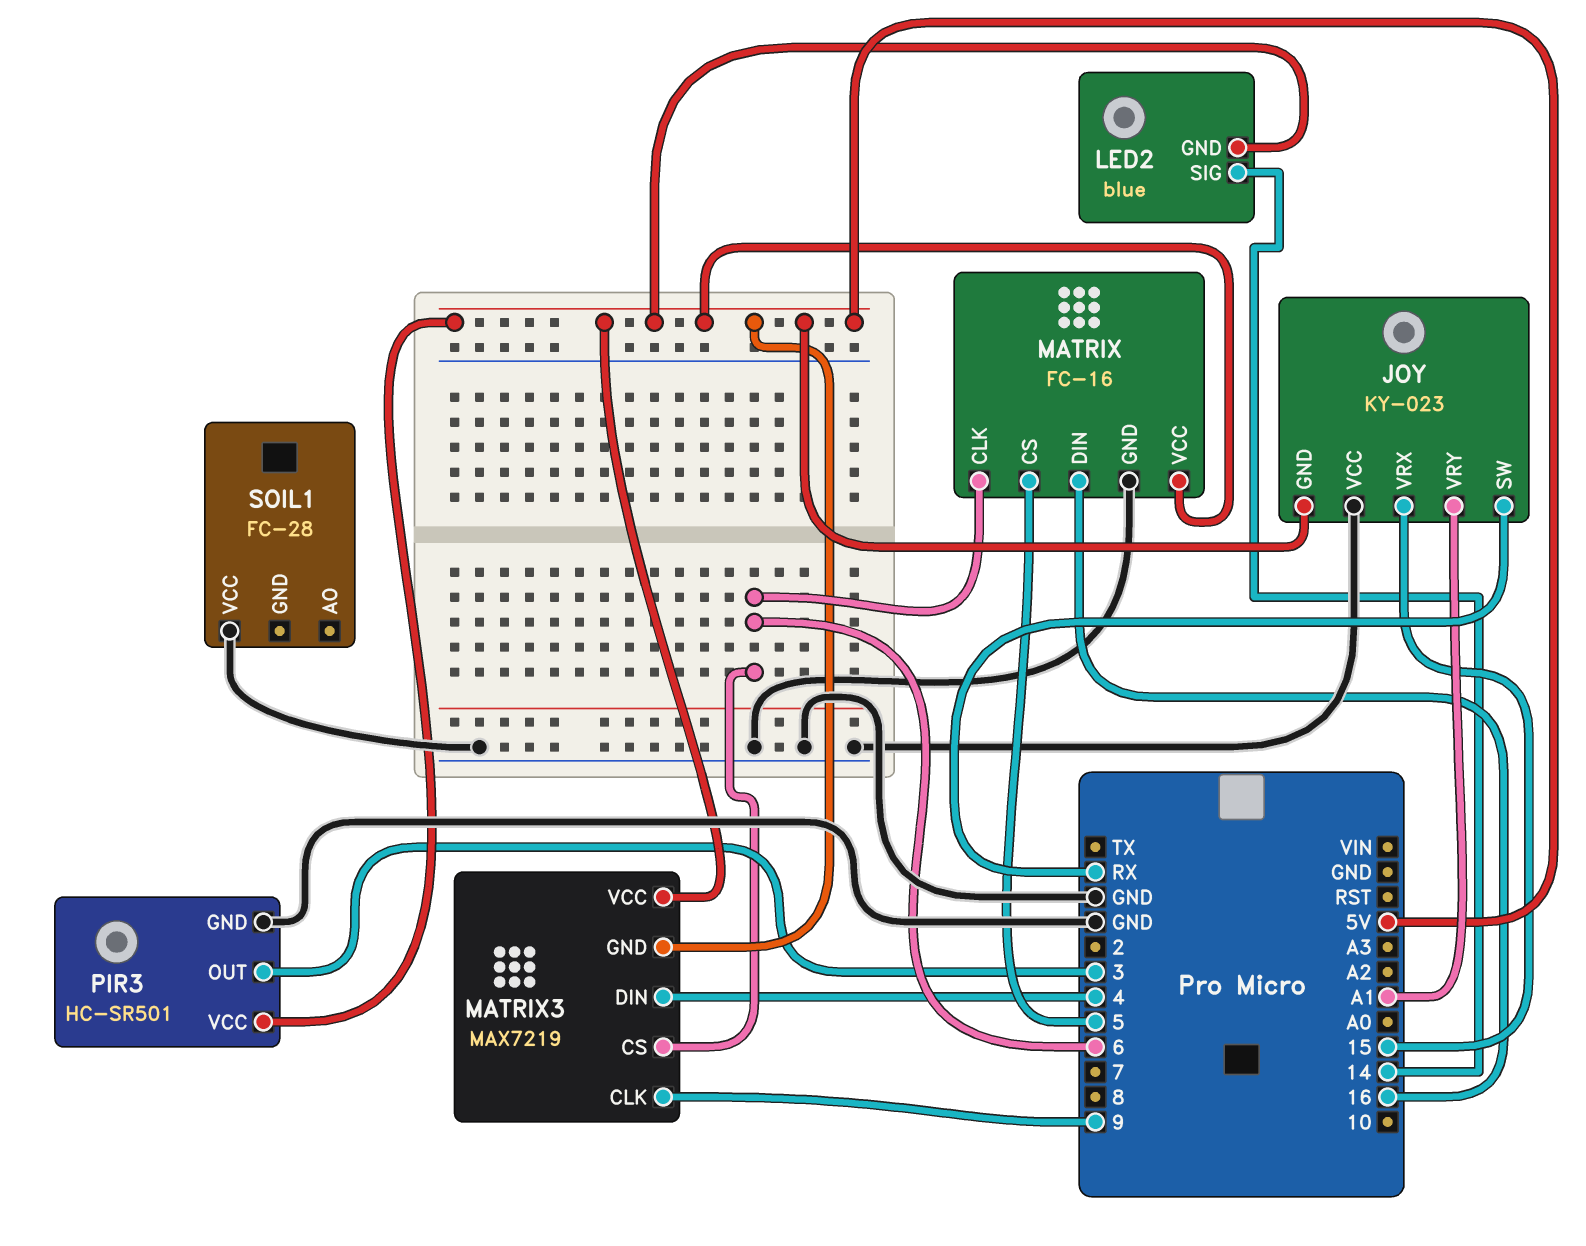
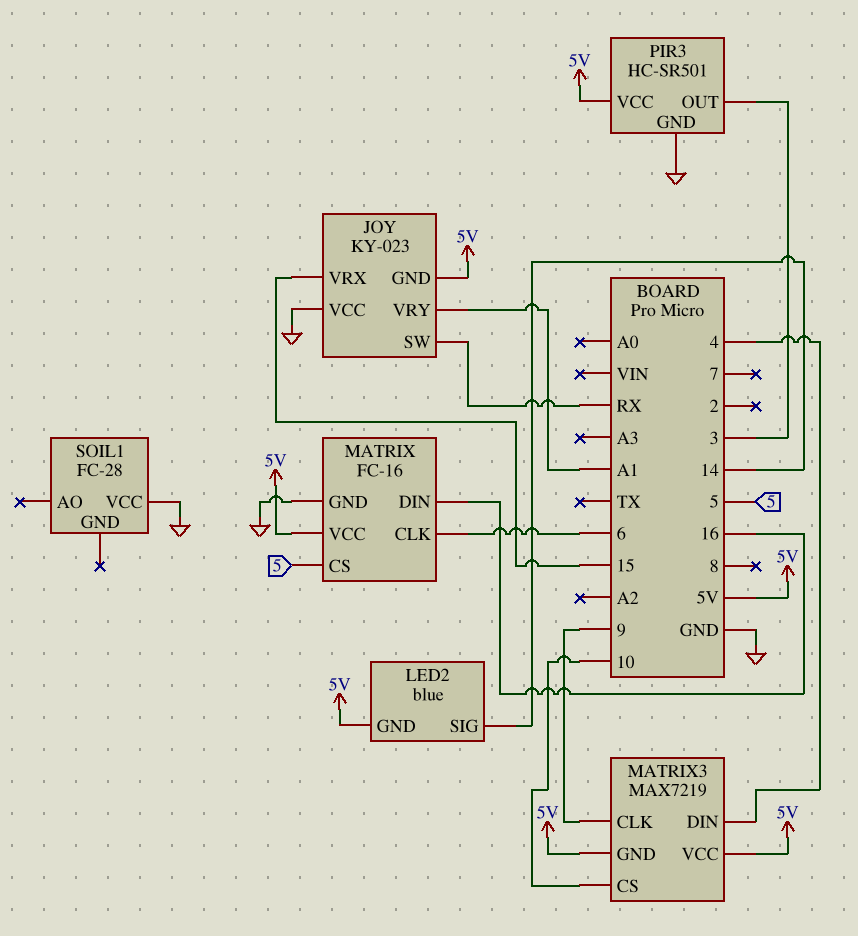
MATRIX3 pin CS: 6 -> 10

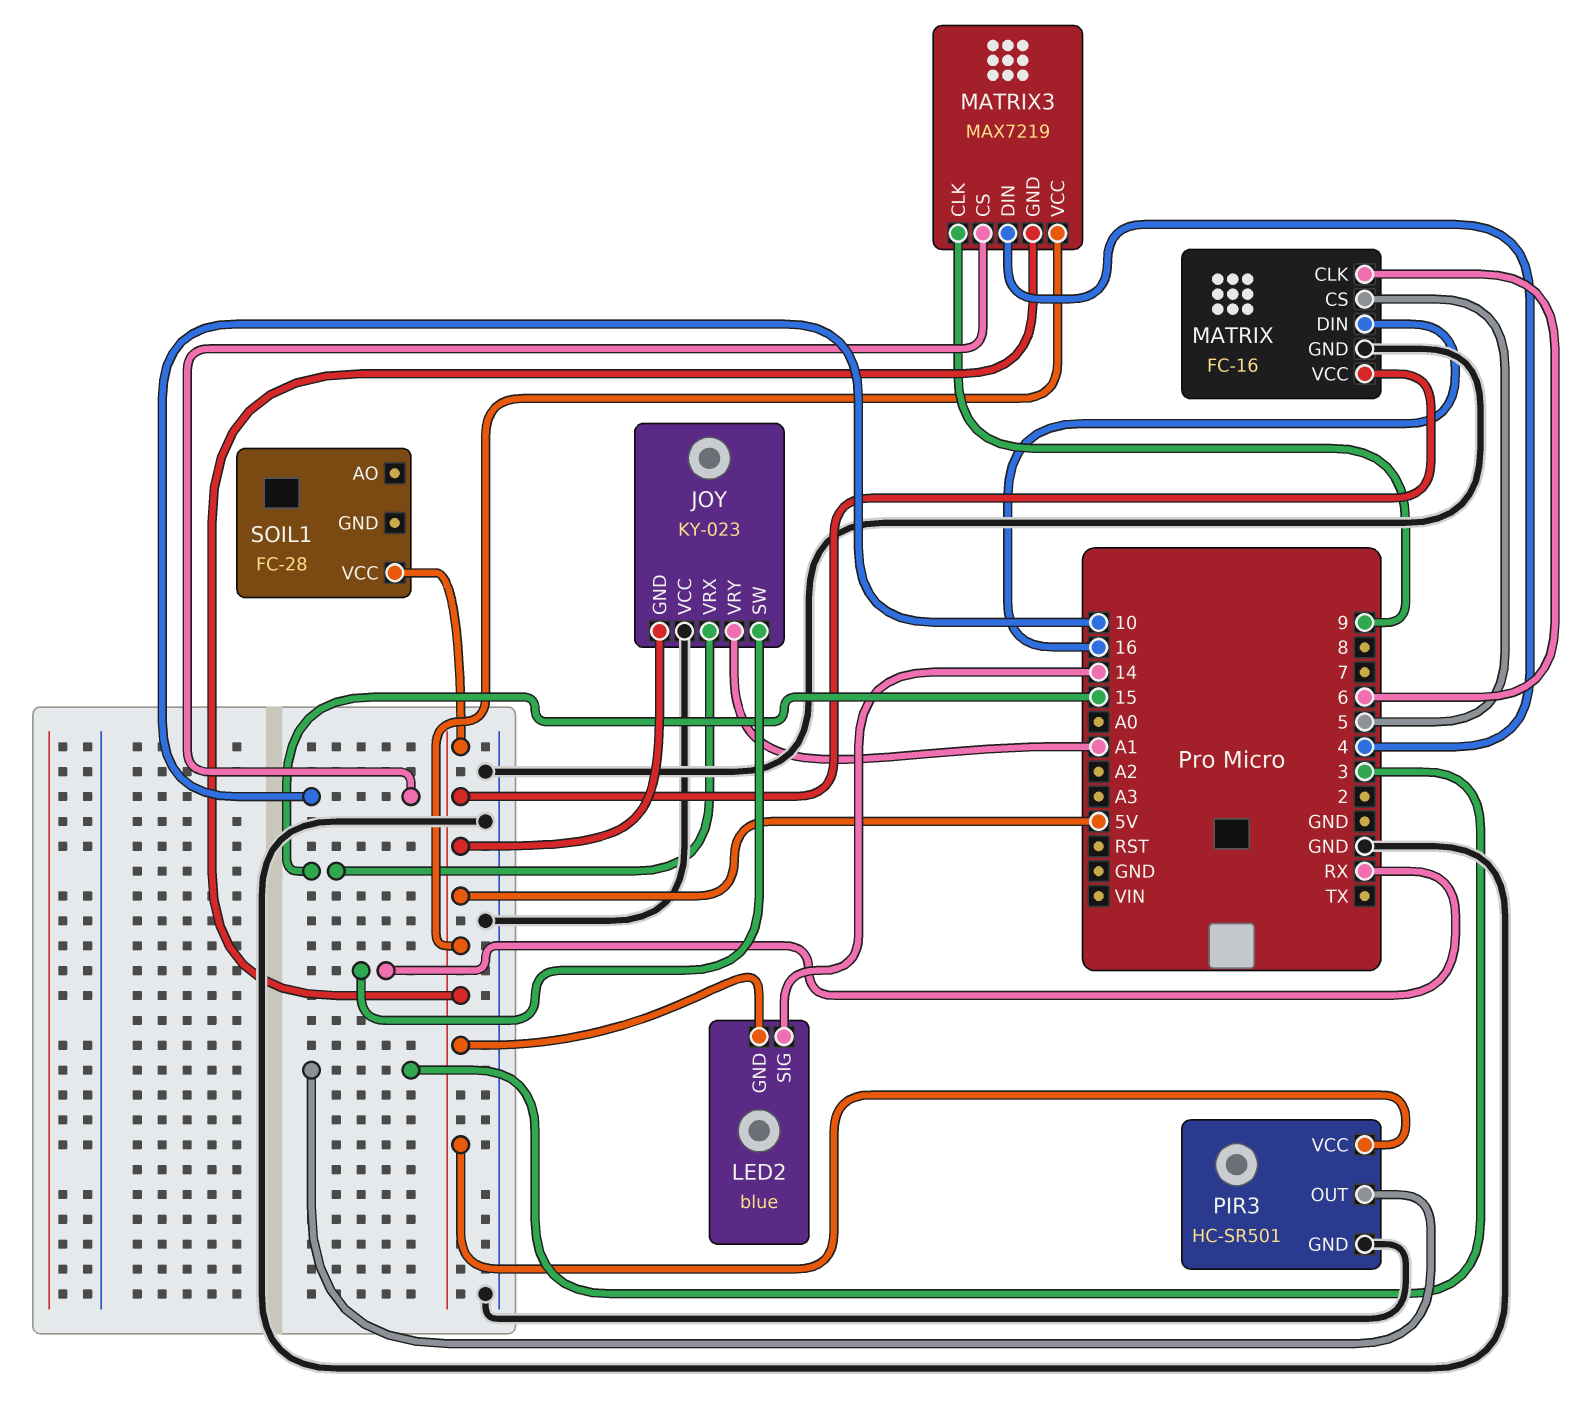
SOIL1 pin VCC: GND -> 5V

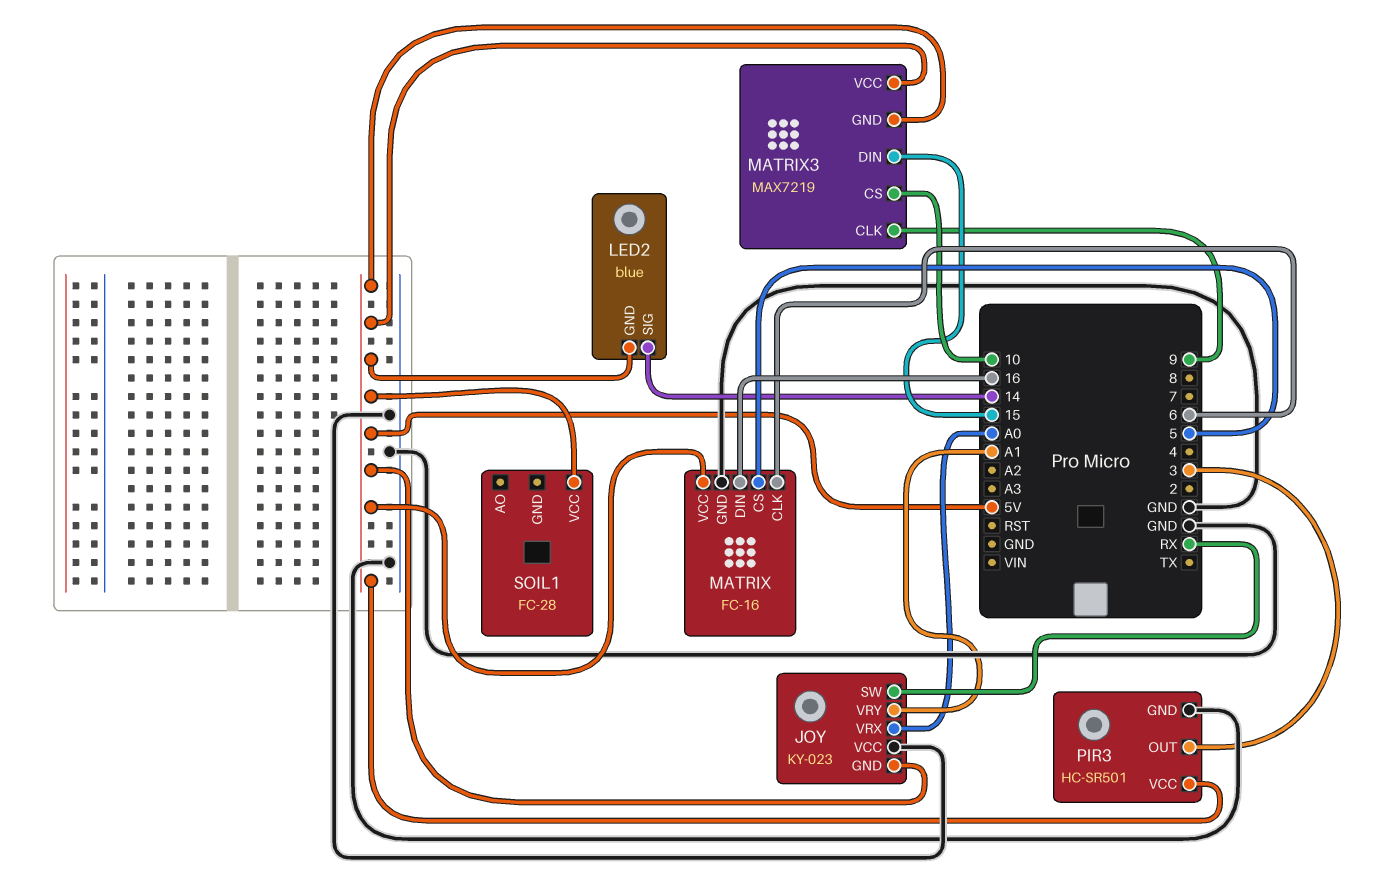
JOY pin VRX: 15 -> A0
MATRIX3 pin DIN: 4 -> 15

